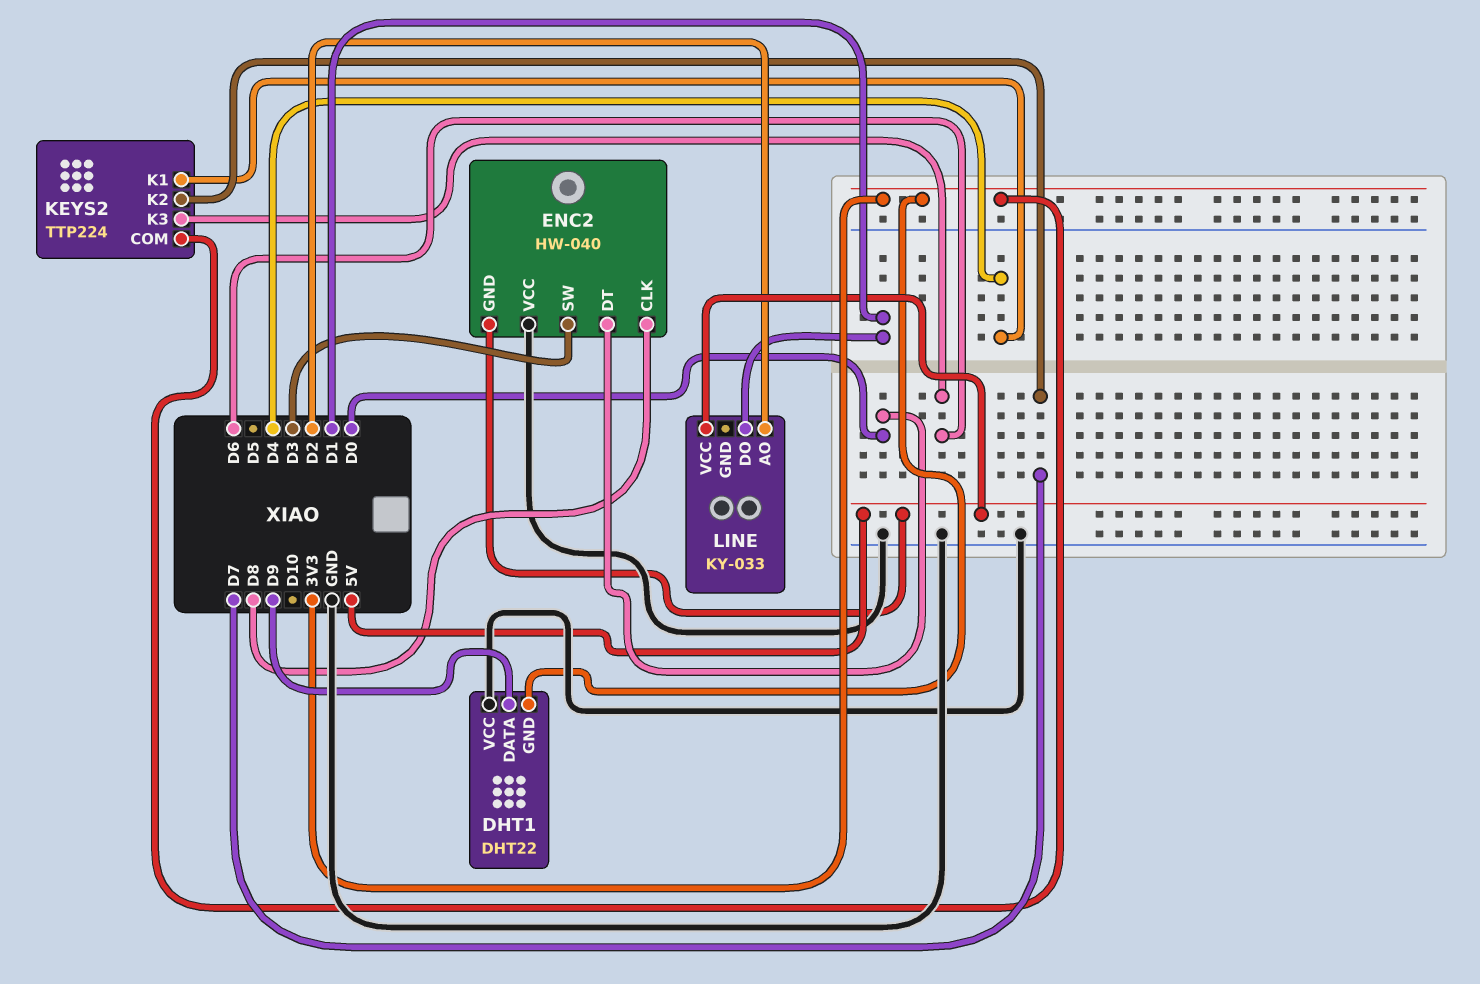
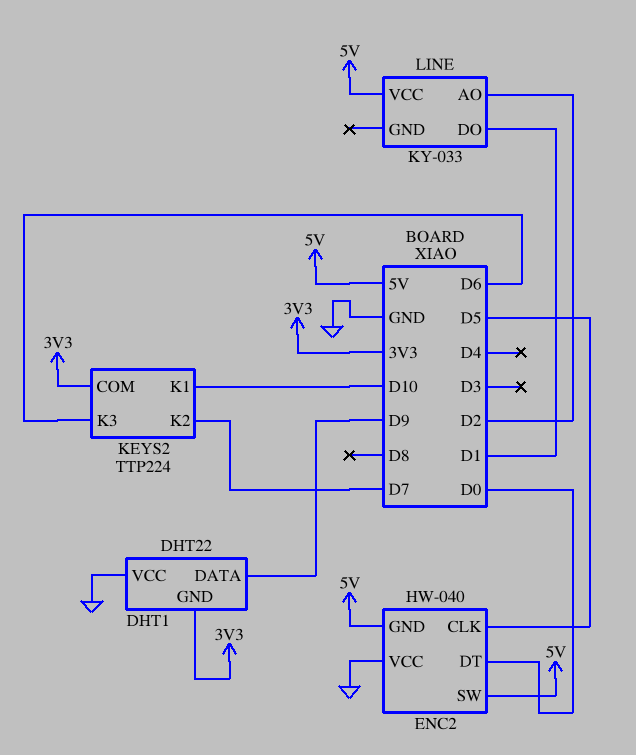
ENC2 pin CLK: D8 -> D5
ENC2 pin SW: D3 -> 5V
KEYS2 pin K1: D4 -> D10

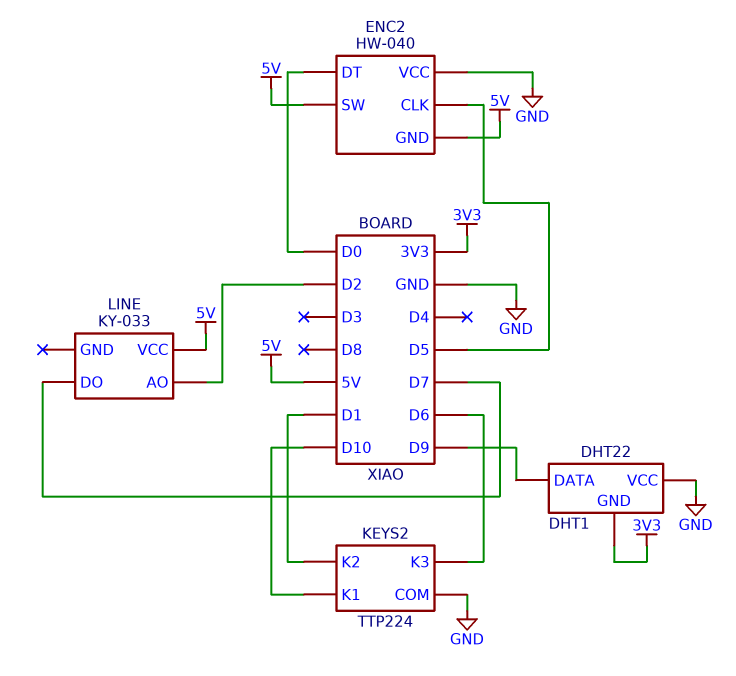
KEYS2 pin COM: 3V3 -> GND
KEYS2 pin K2: D7 -> D1
LINE pin DO: D1 -> D7

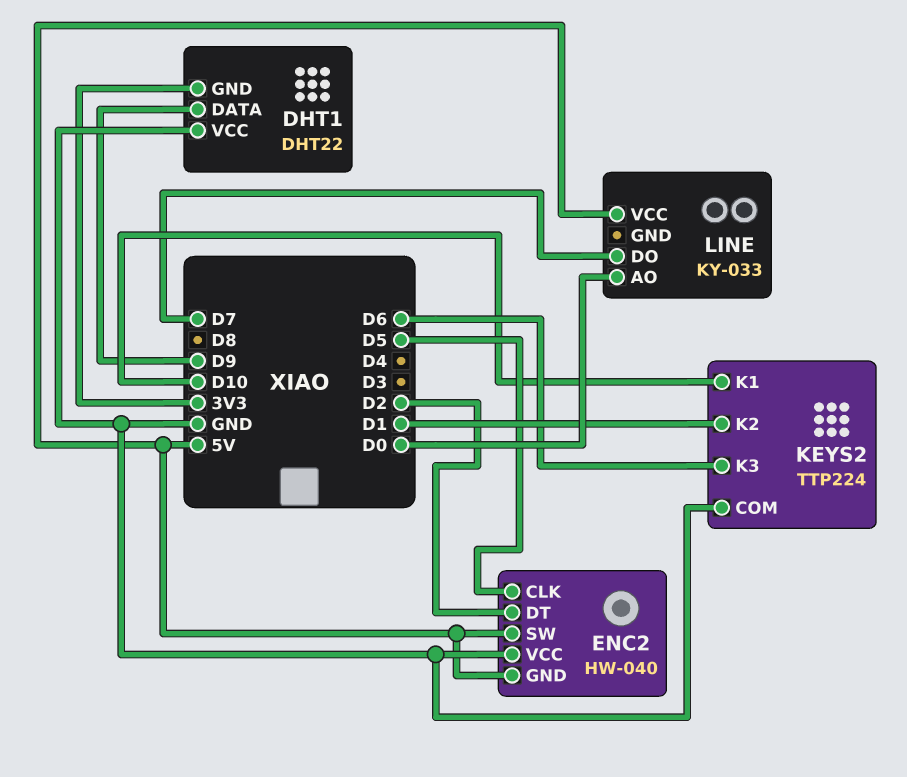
ENC2 pin DT: D0 -> D2
LINE pin AO: D2 -> D0

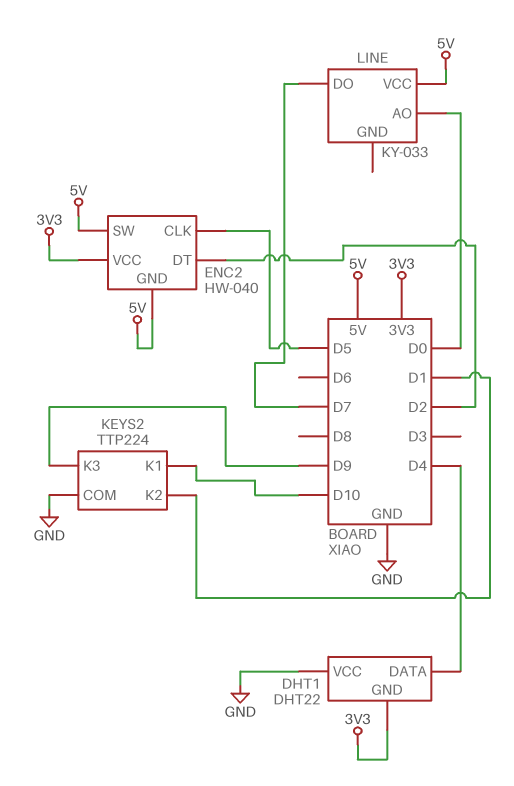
DHT1 pin DATA: D9 -> D4
ENC2 pin VCC: GND -> 3V3
KEYS2 pin K3: D6 -> D9

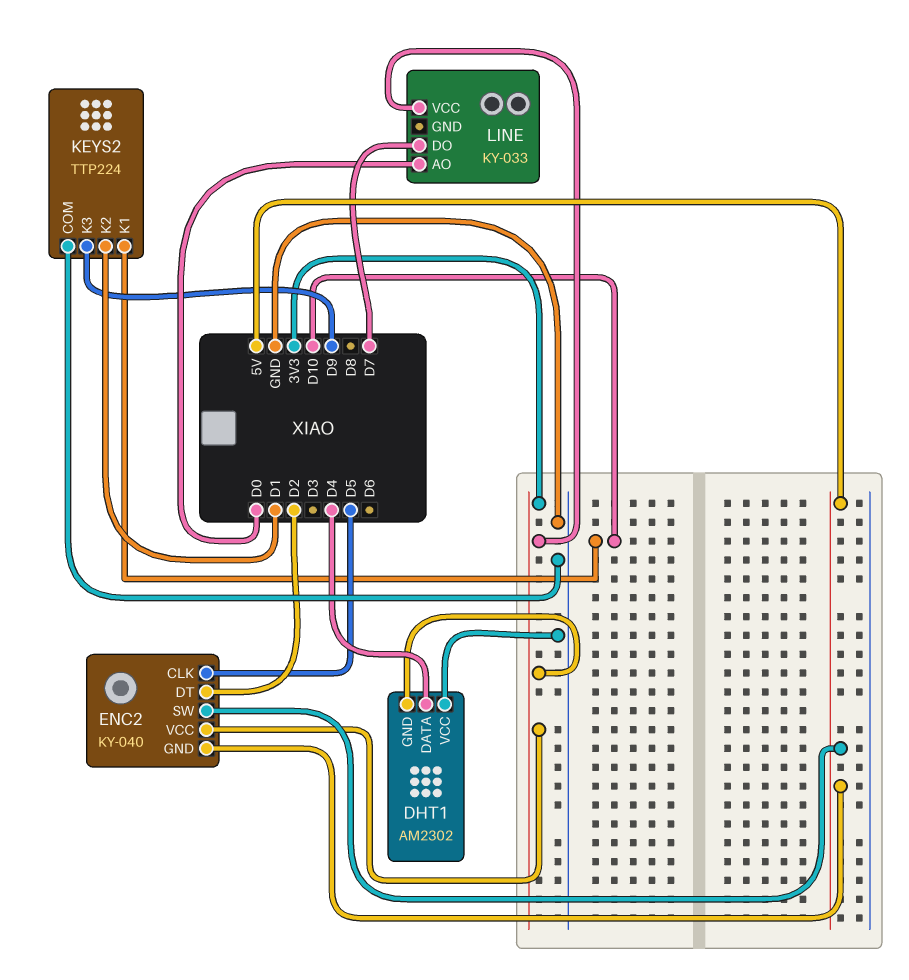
DHT1: DHT22 -> AM2302
ENC2: HW-040 -> KY-040
LINE pin VCC: 5V -> 3V3

